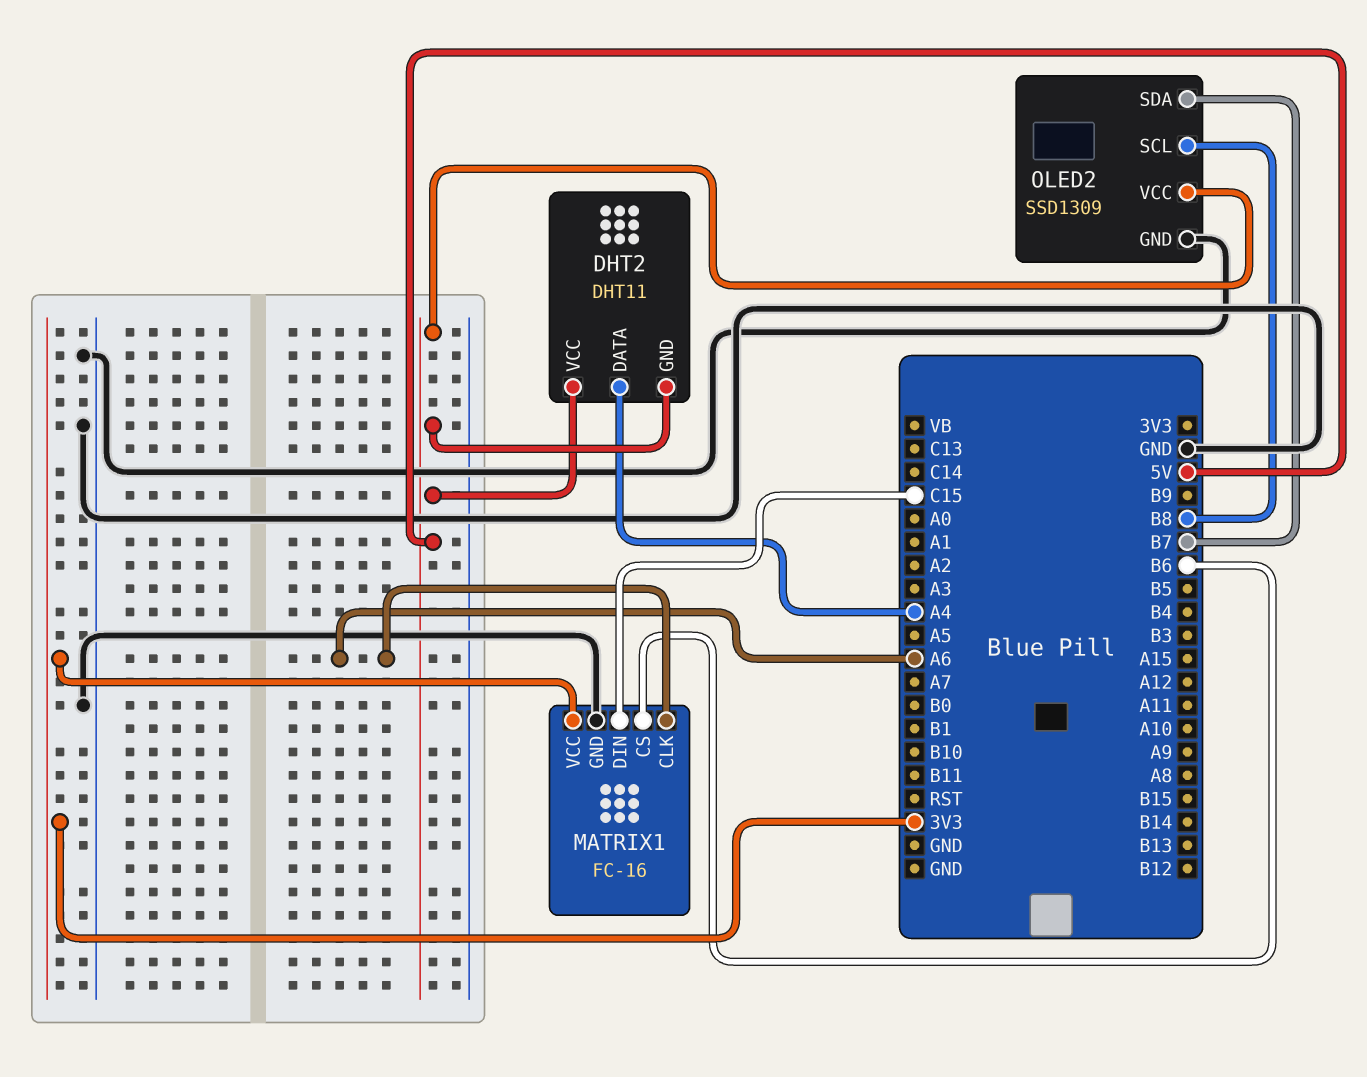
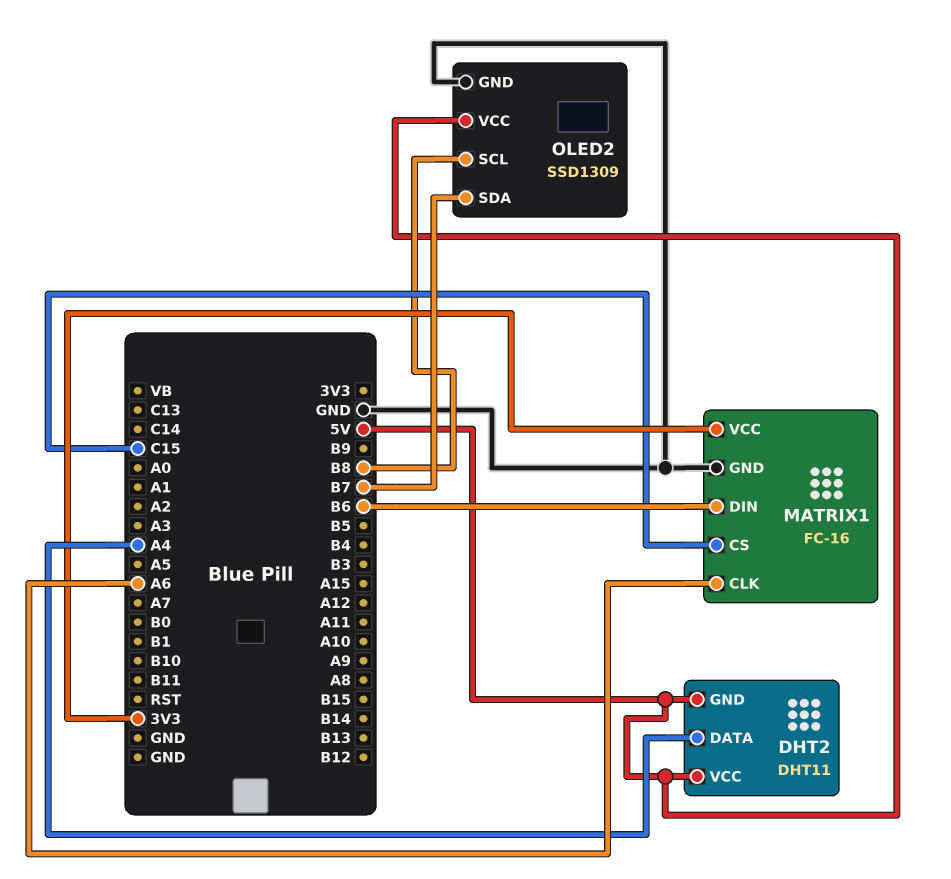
MATRIX1 pin CS: B6 -> C15
MATRIX1 pin DIN: C15 -> B6

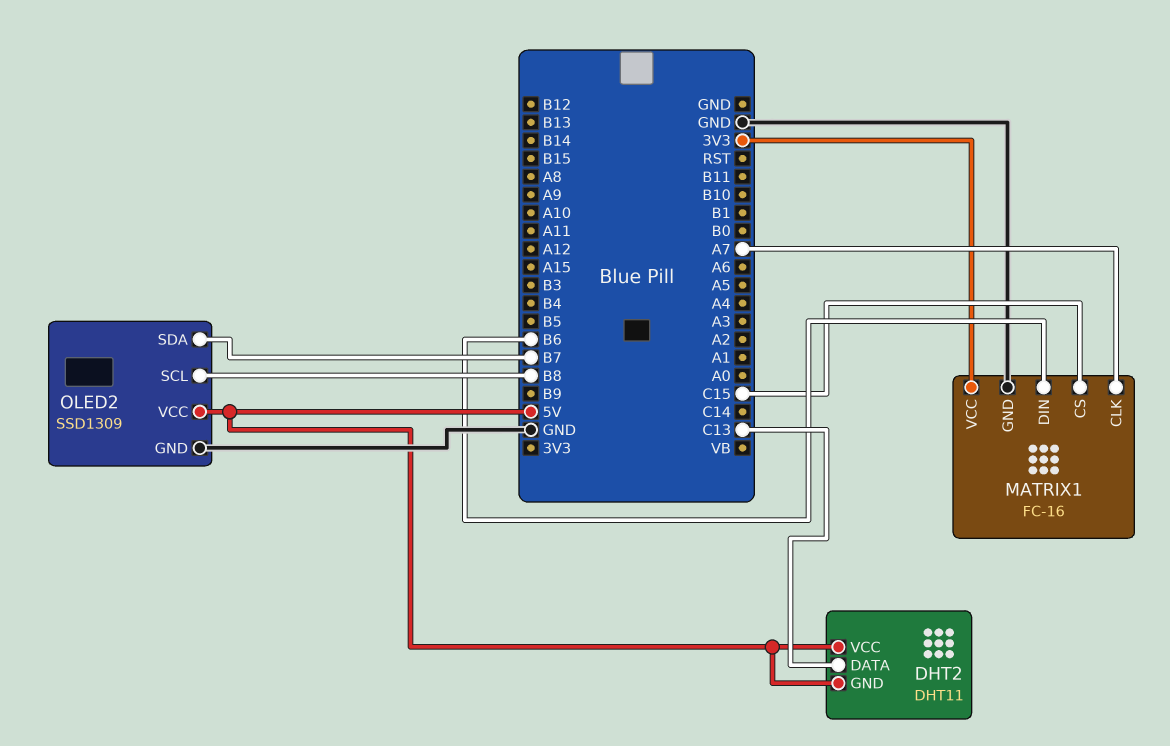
DHT2 pin DATA: A4 -> C13
MATRIX1 pin CLK: A6 -> A7

